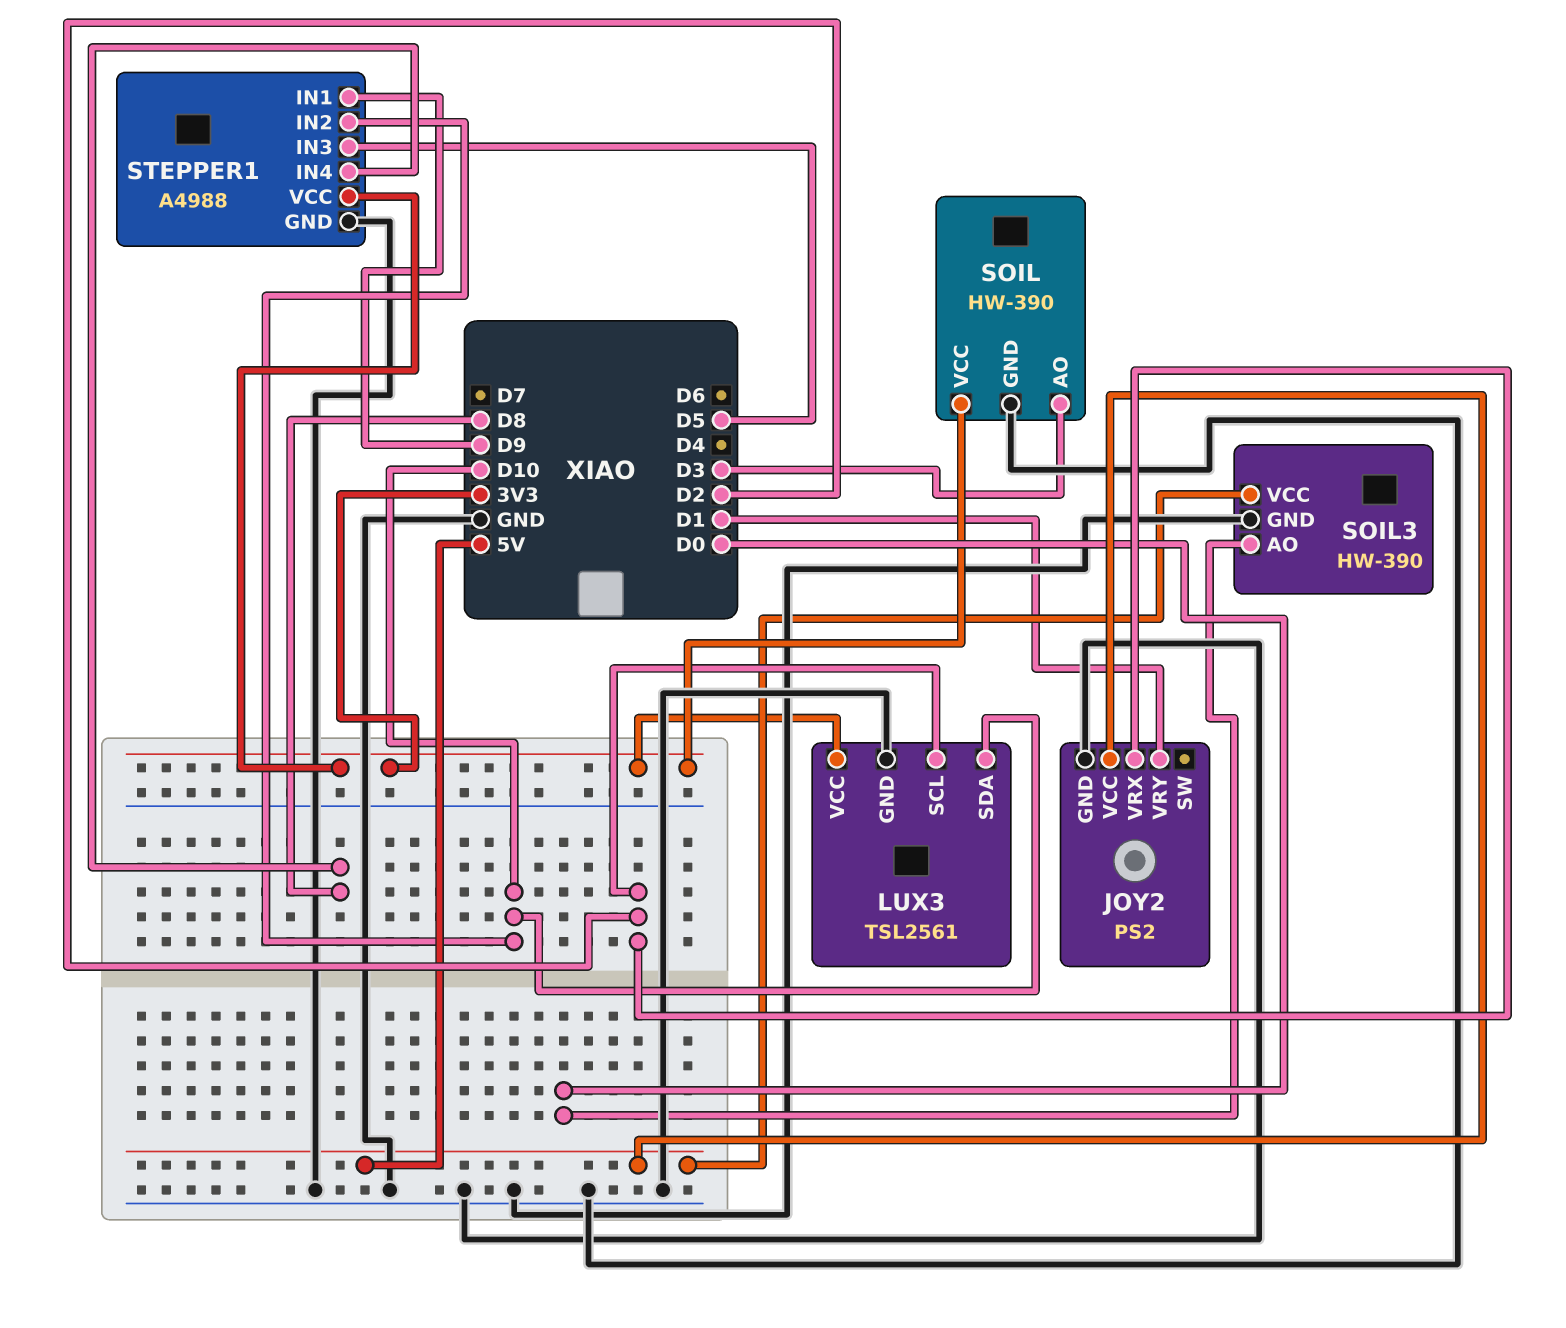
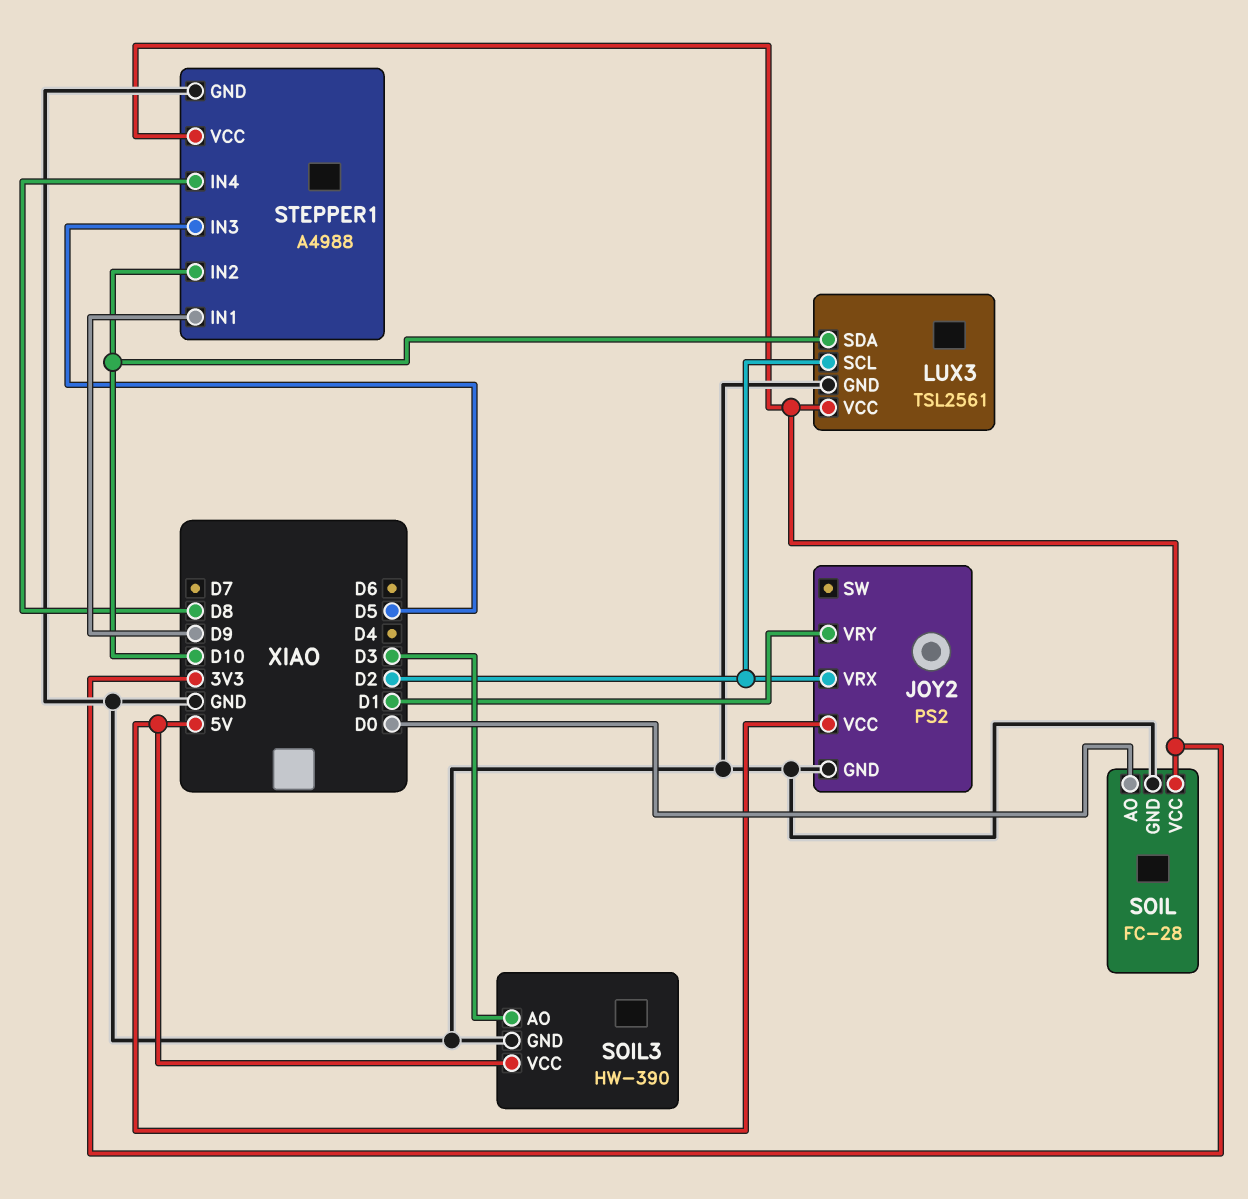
SOIL: HW-390 -> FC-28
SOIL pin AO: D3 -> D0
SOIL3 pin AO: D0 -> D3

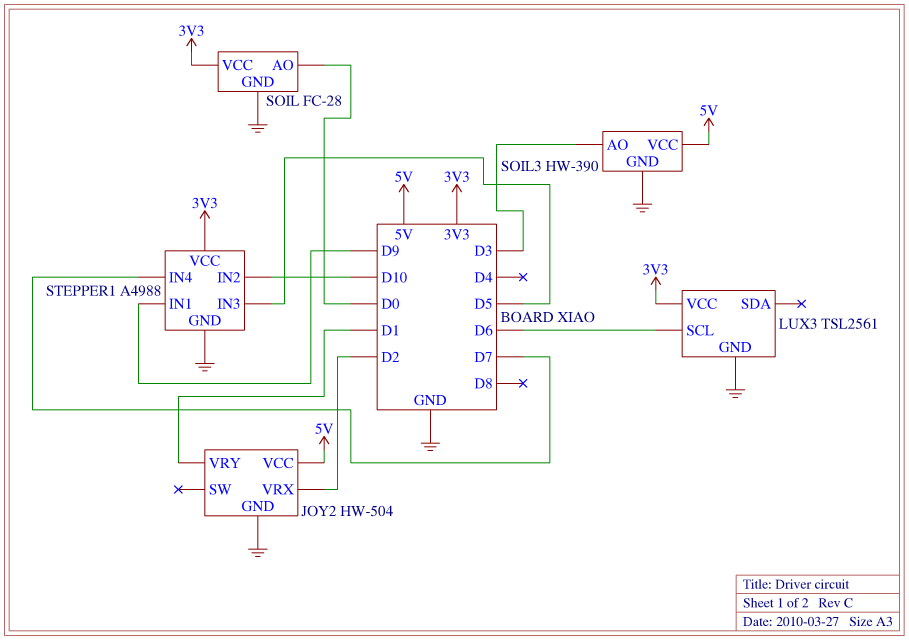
JOY2: PS2 -> HW-504
LUX3 pin SCL: D2 -> D6
LUX3 pin SDA: D10 -> none
STEPPER1 pin IN4: D8 -> D7

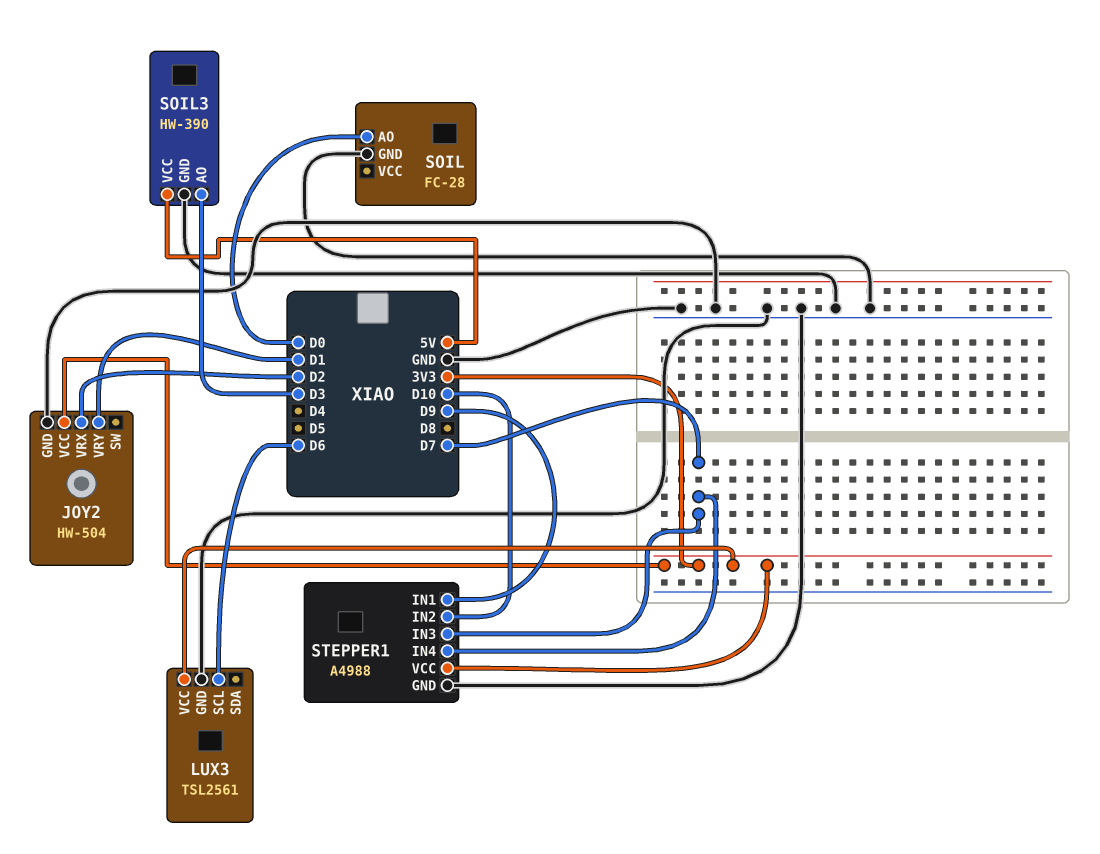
JOY2 pin VCC: 5V -> 3V3
SOIL pin VCC: 3V3 -> none
STEPPER1 pin IN3: D5 -> D7

